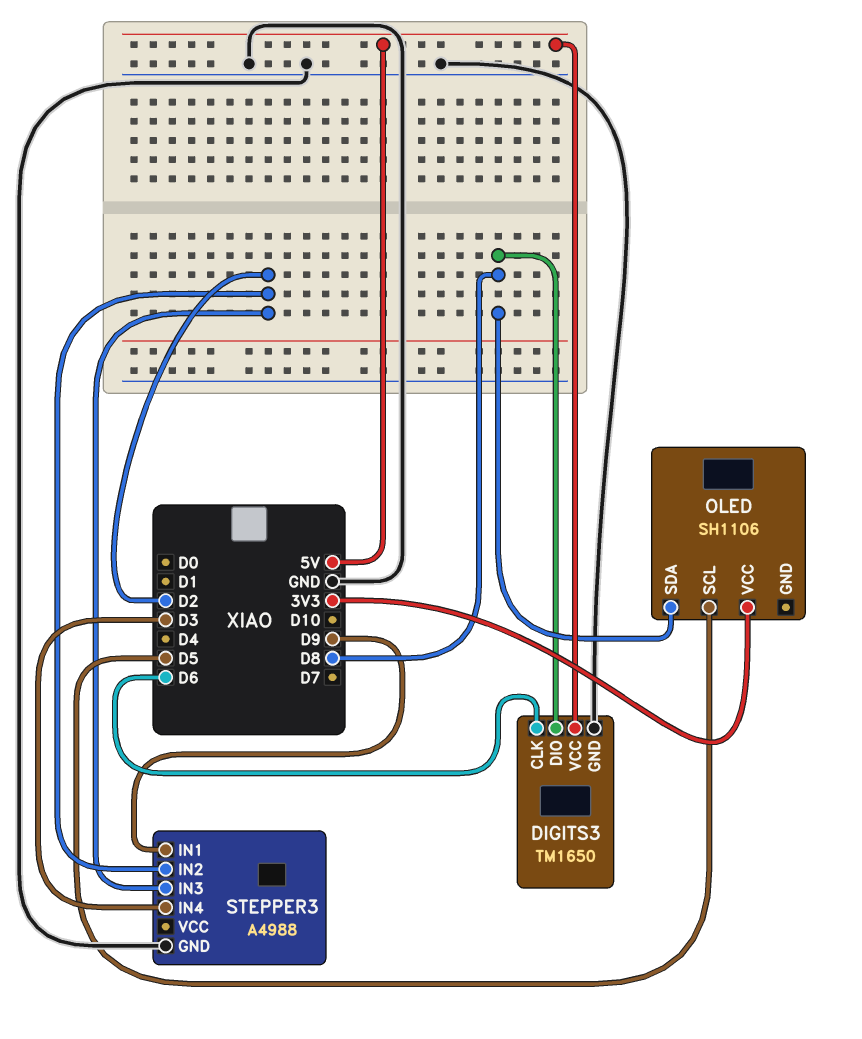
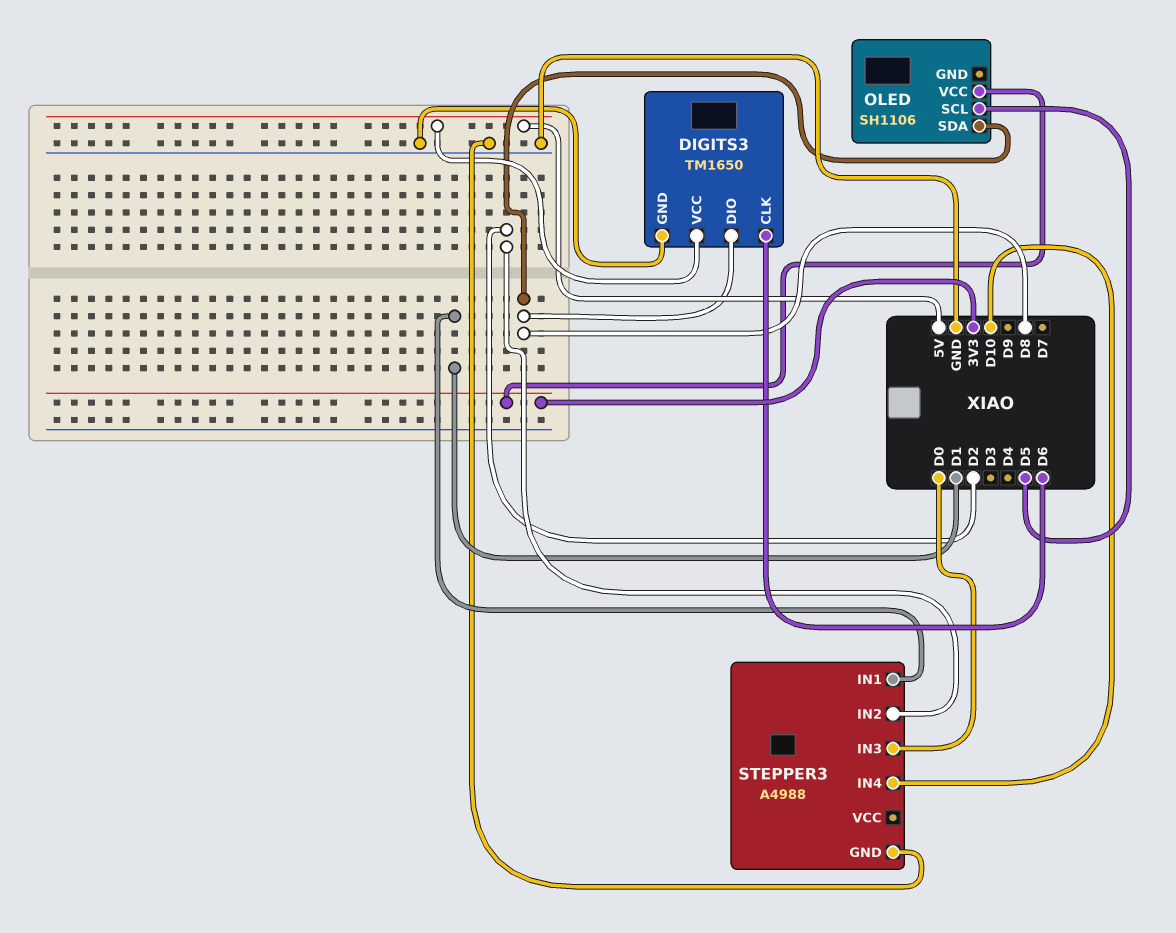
STEPPER3 pin IN1: D9 -> D1
STEPPER3 pin IN3: D2 -> D0
STEPPER3 pin IN4: D3 -> D10

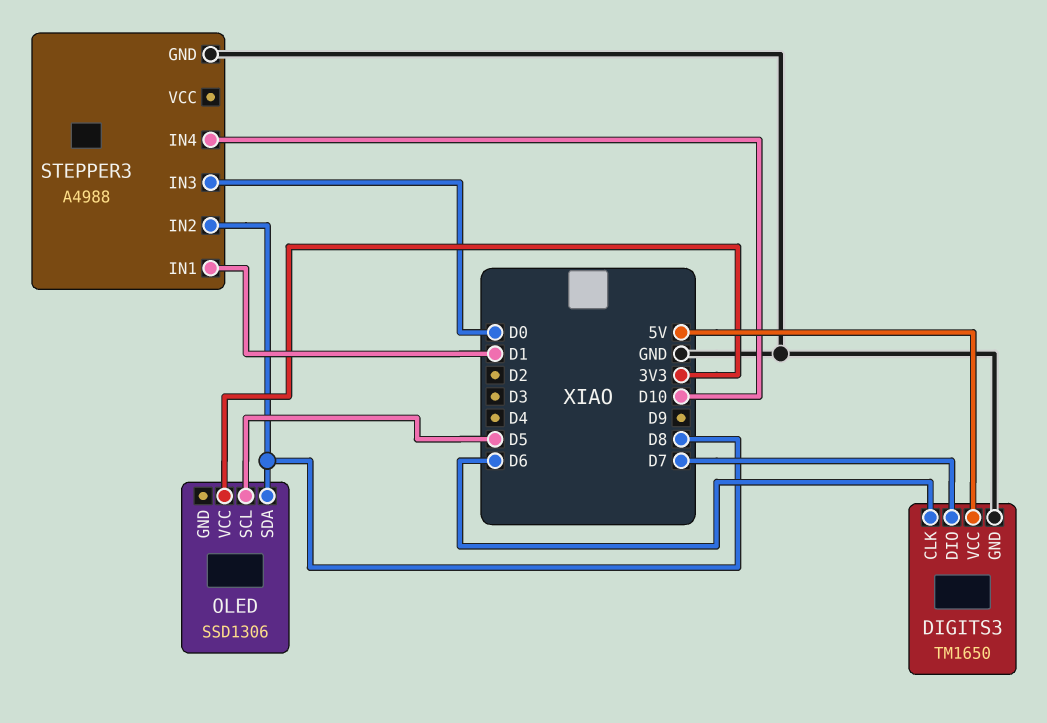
DIGITS3 pin DIO: D8 -> D7
OLED: SH1106 -> SSD1306
STEPPER3 pin IN2: D2 -> D8

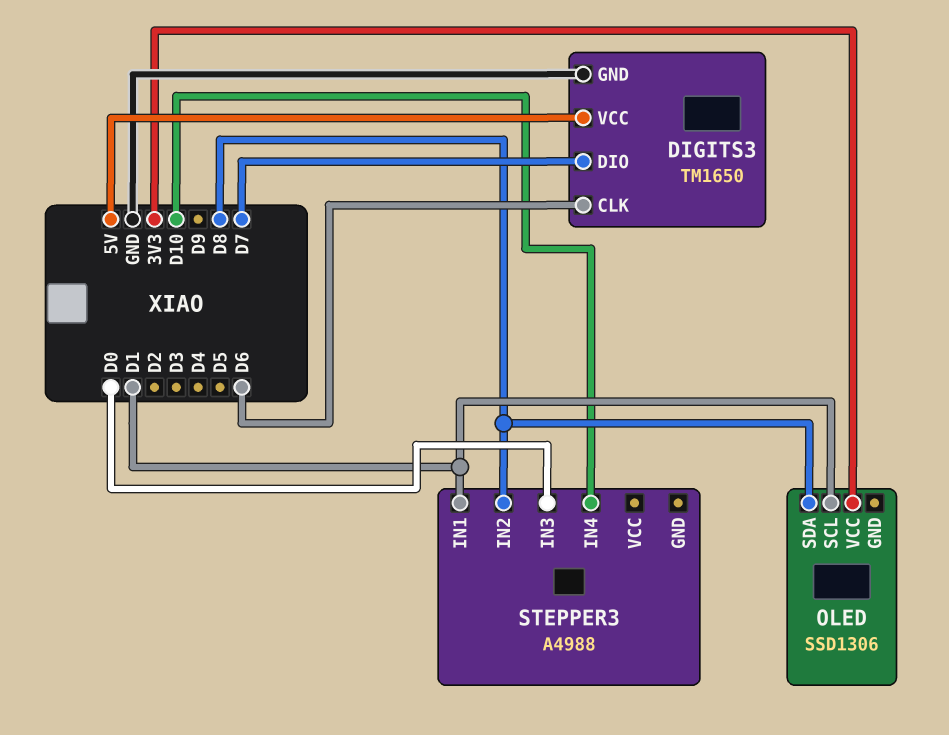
OLED pin SCL: D5 -> D1
STEPPER3 pin GND: GND -> none

